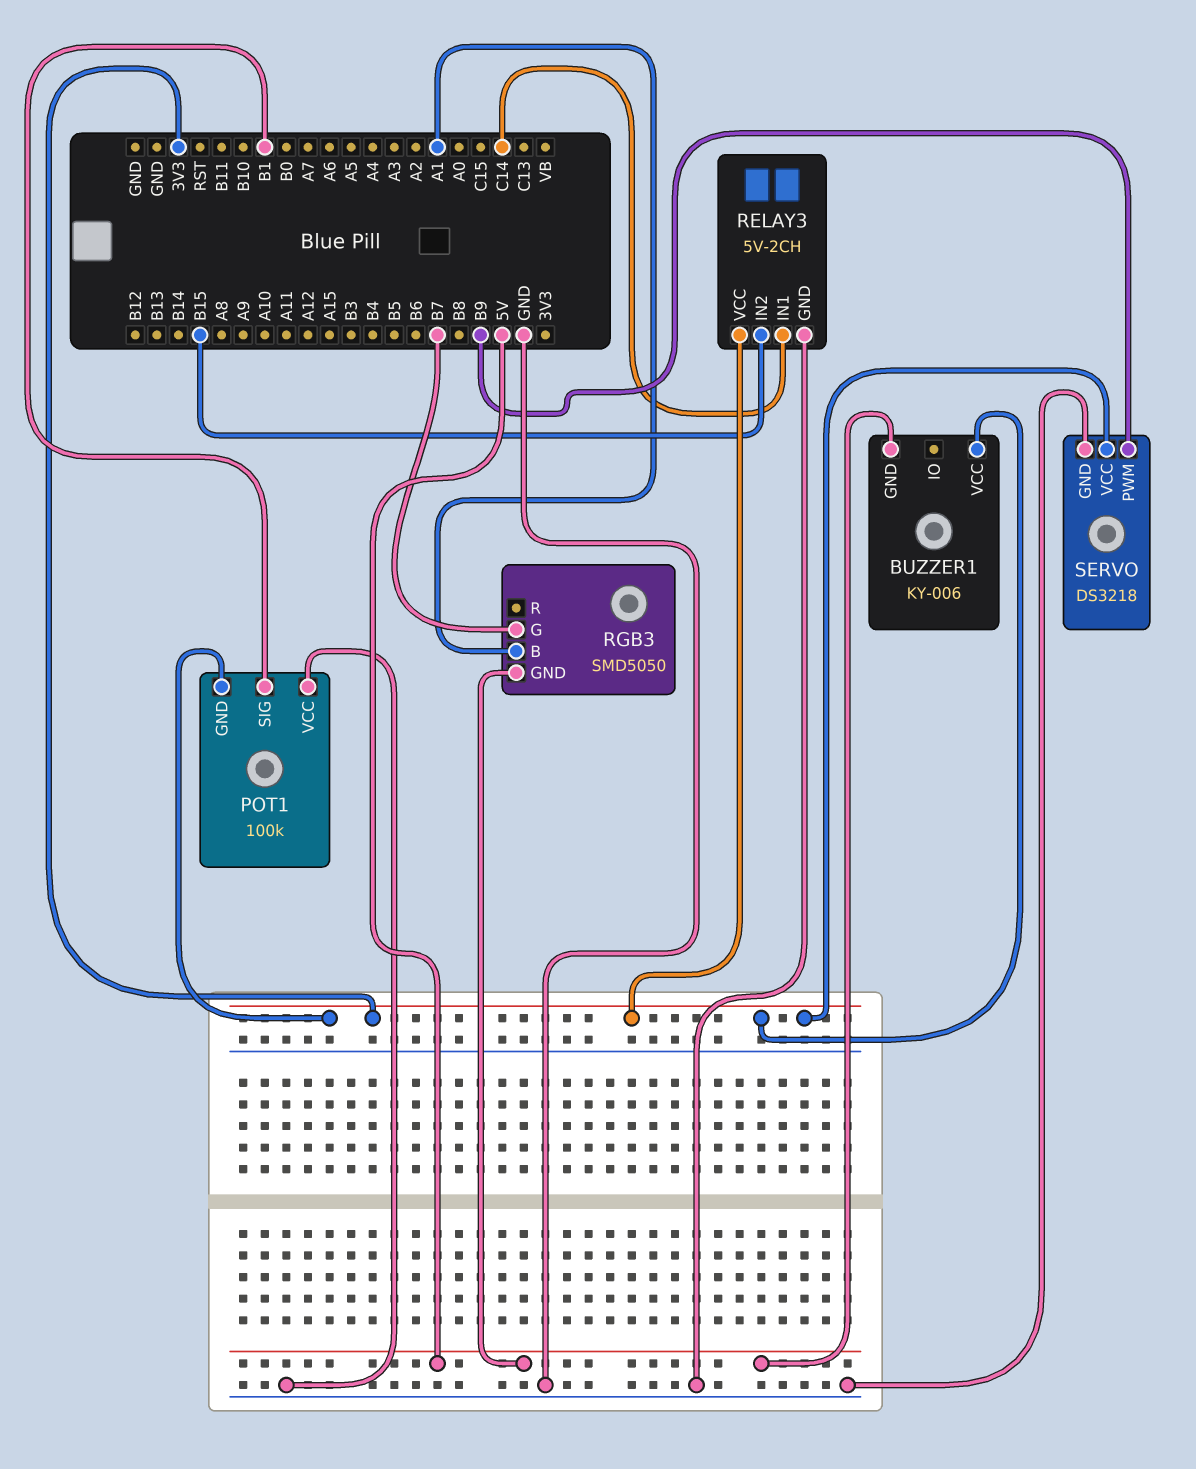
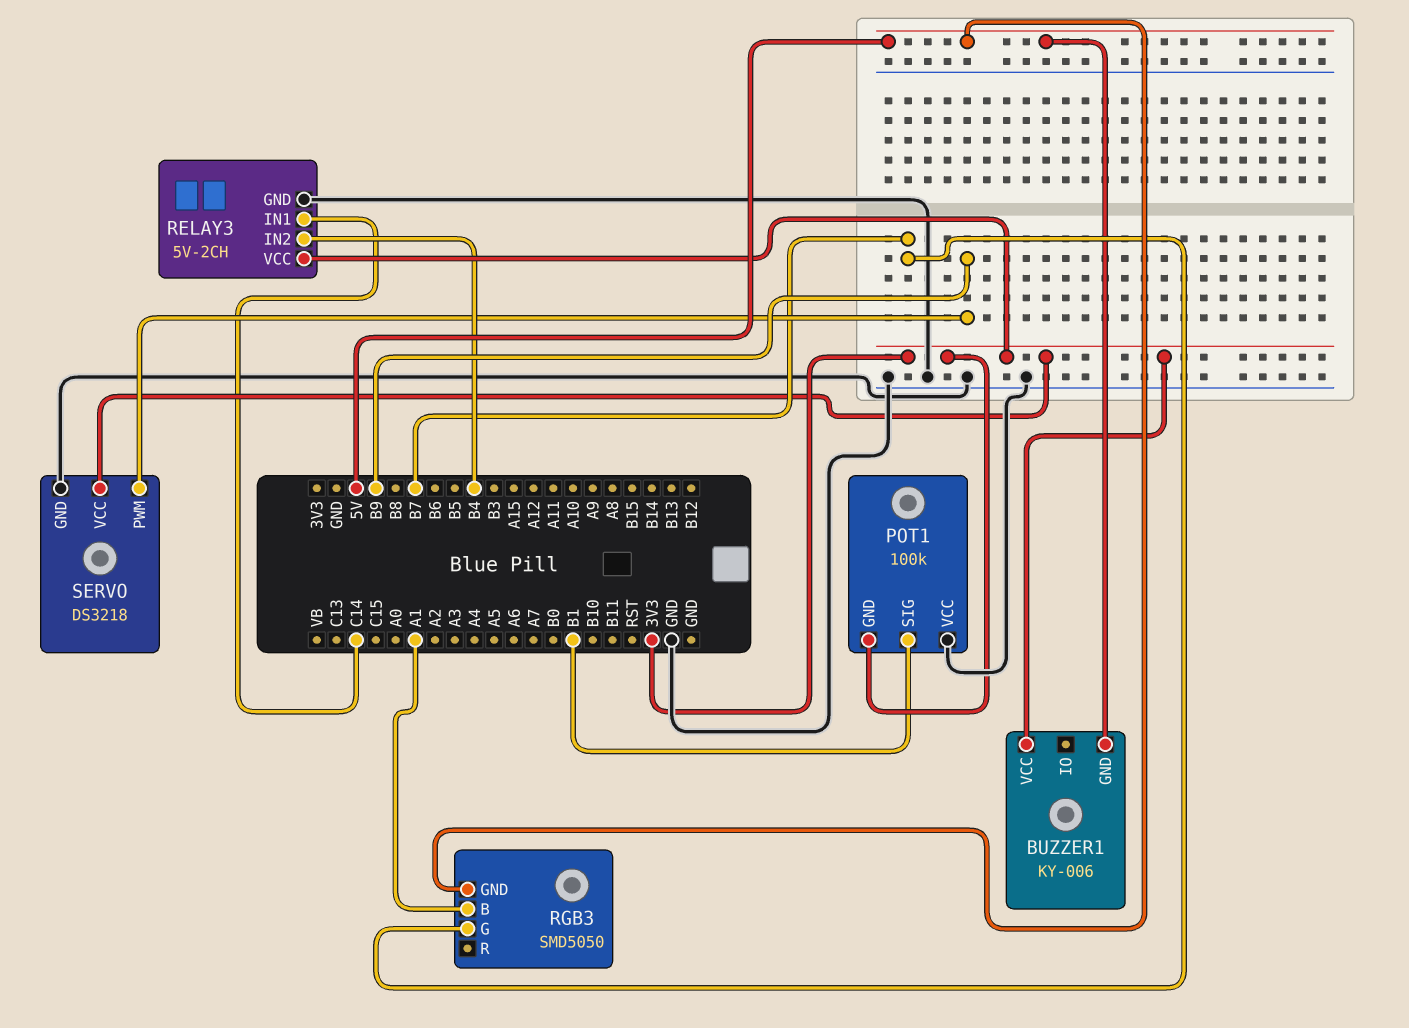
RELAY3 pin IN2: B15 -> B4

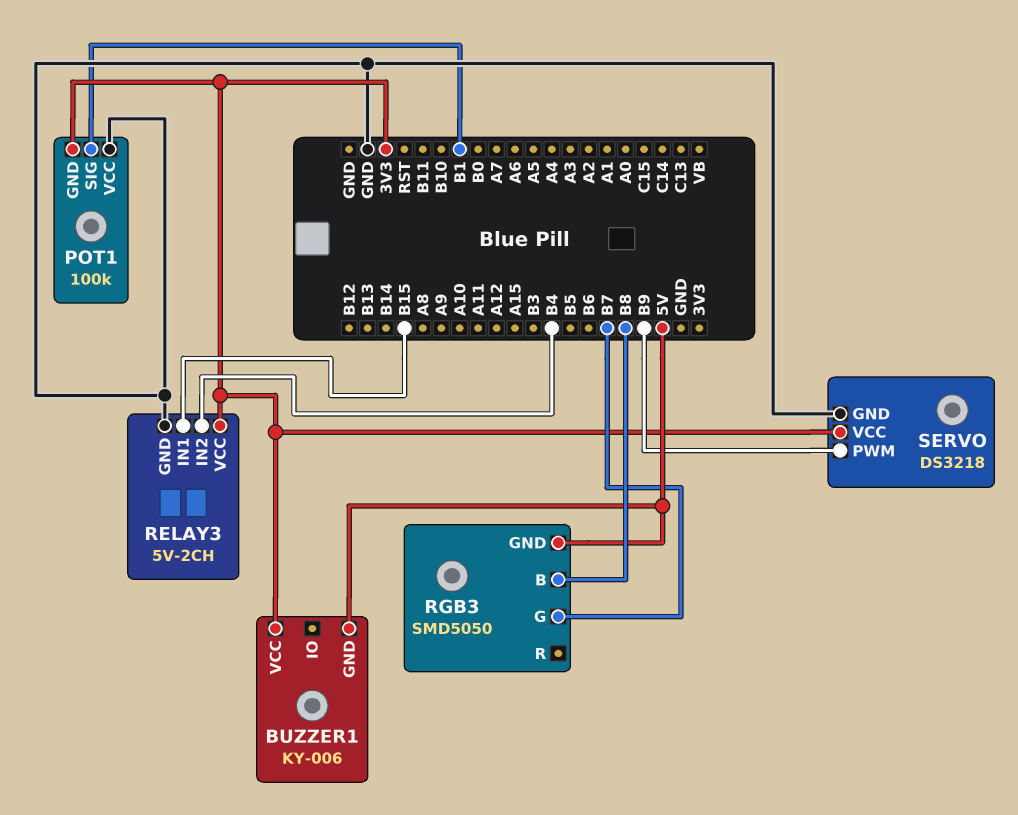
RELAY3 pin IN1: C14 -> B15
RGB3 pin B: A1 -> B8

